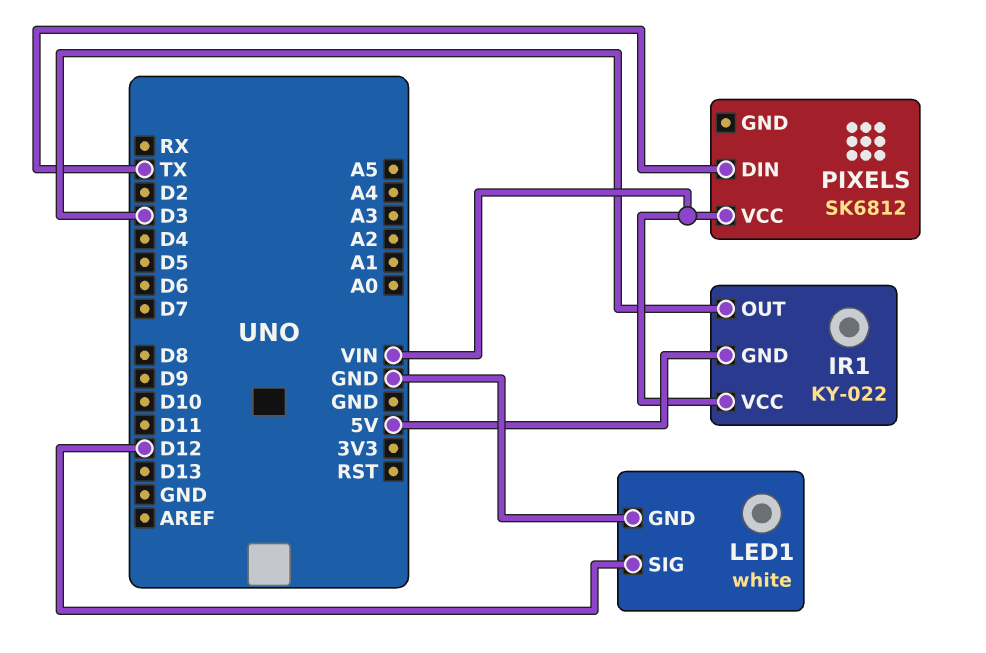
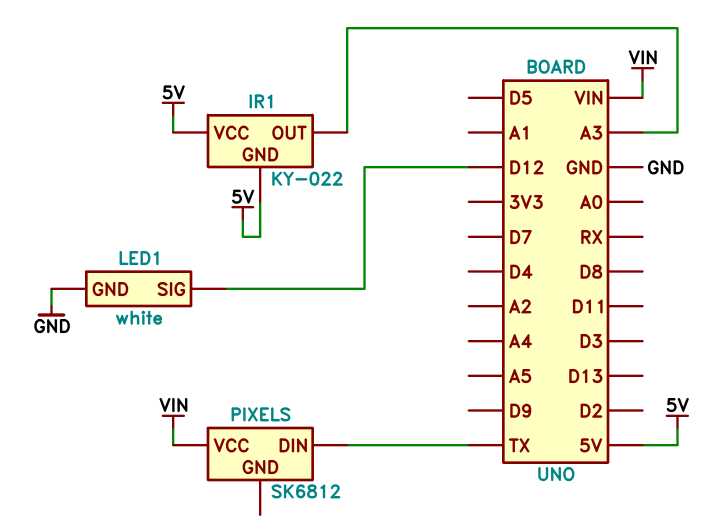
IR1 pin OUT: D3 -> A3
IR1 pin VCC: VIN -> 5V

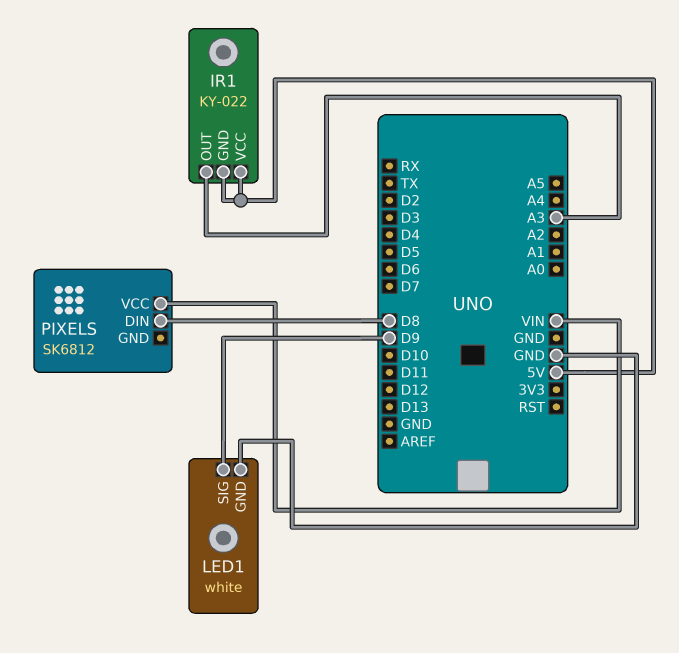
LED1 pin SIG: D12 -> D9
PIXELS pin DIN: TX -> D8

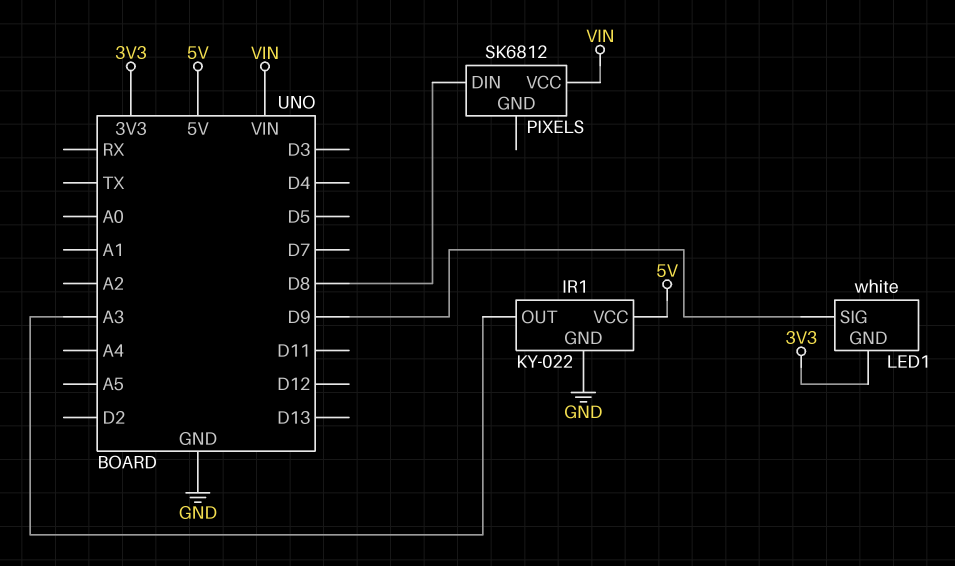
IR1 pin GND: 5V -> GND
LED1 pin GND: GND -> 3V3

